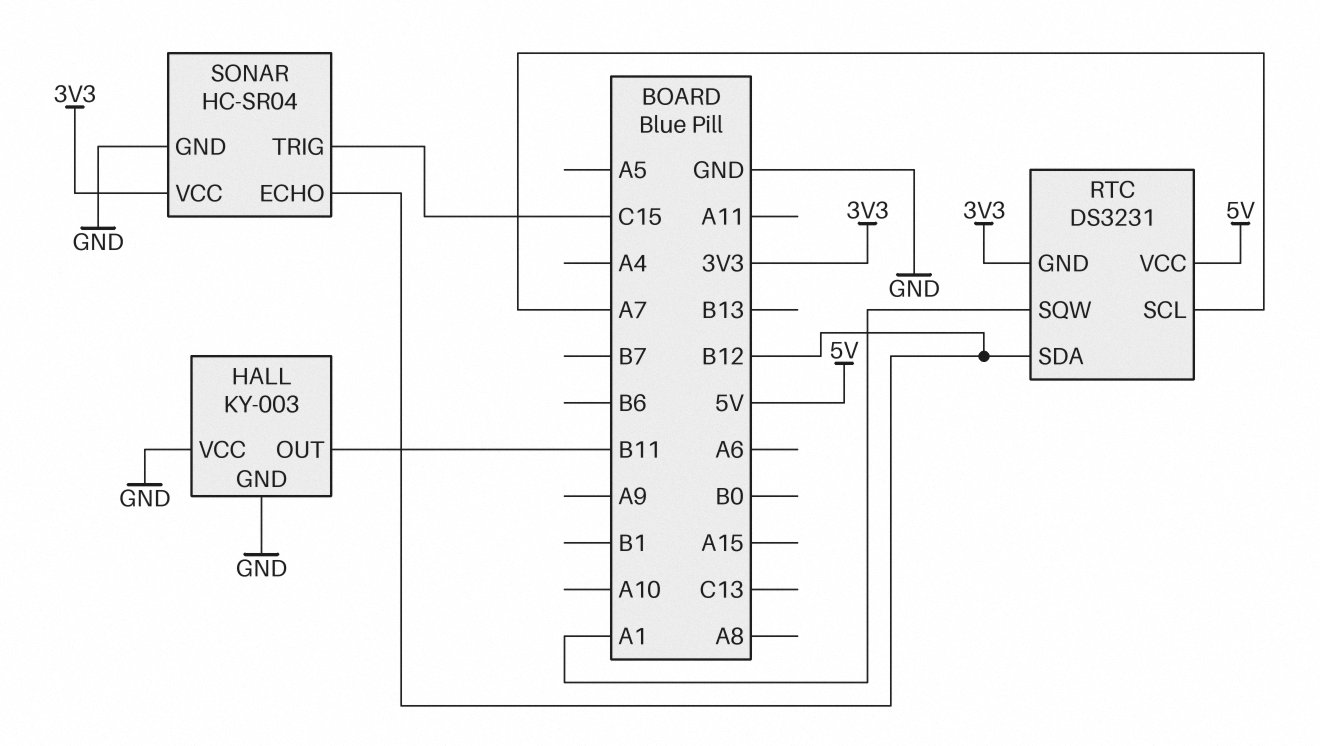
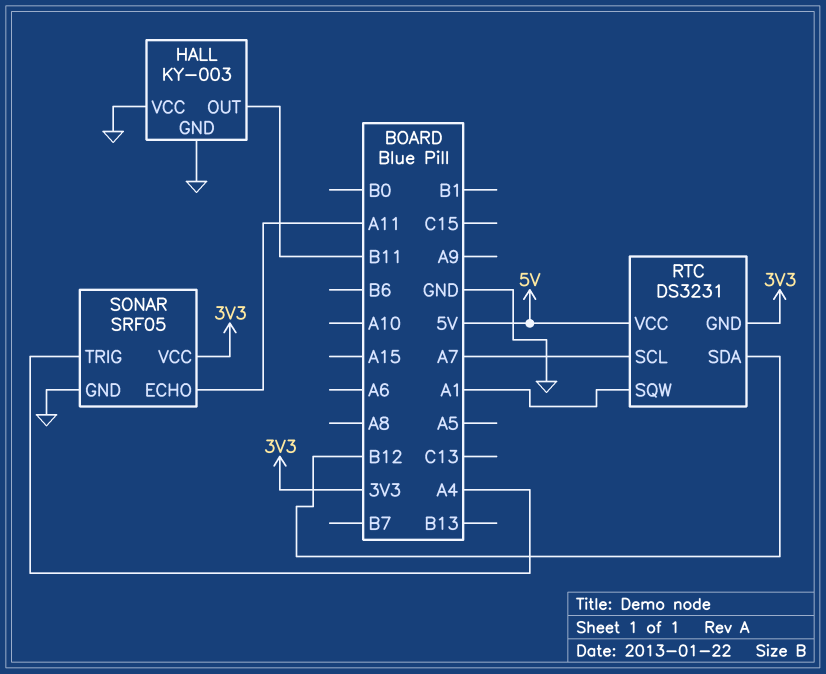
SONAR: HC-SR04 -> SRF05
SONAR pin ECHO: B12 -> A11
SONAR pin TRIG: C15 -> A4

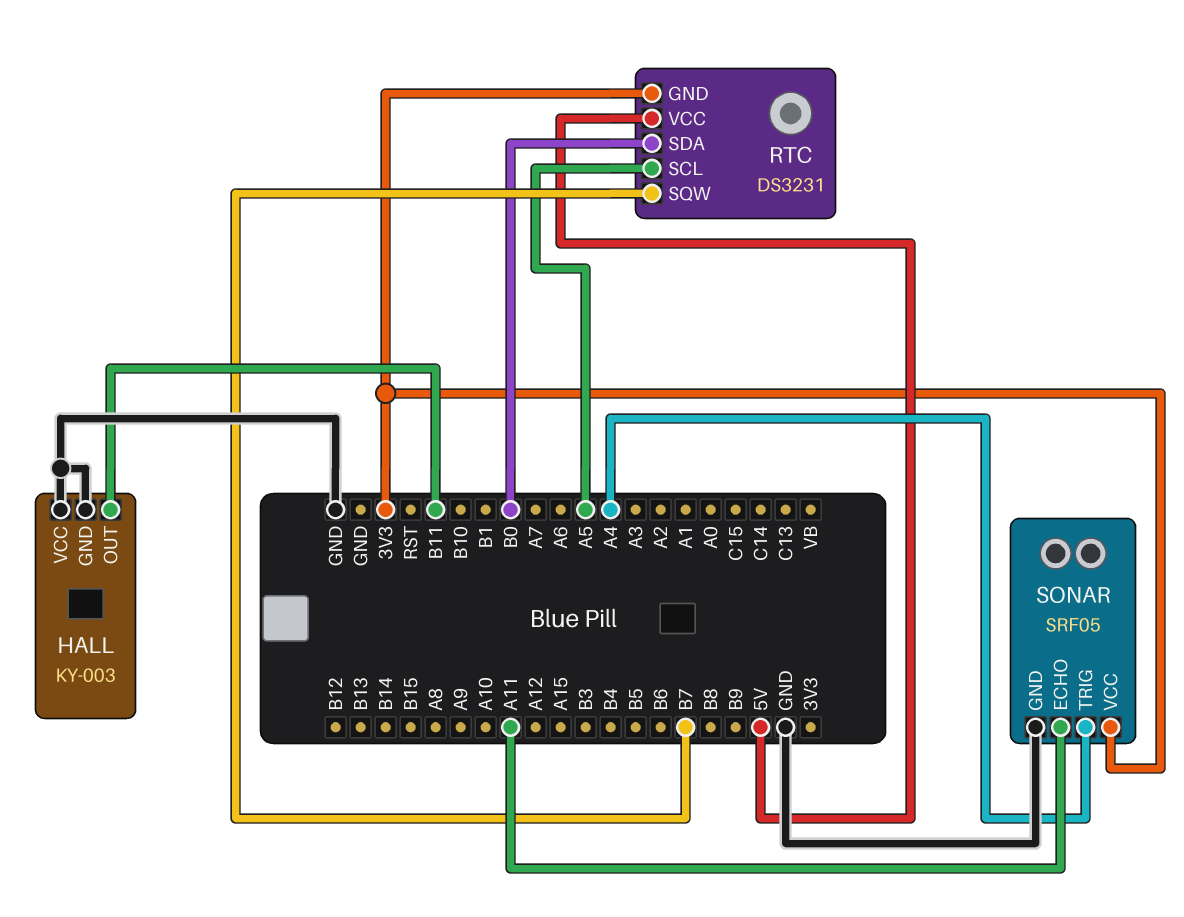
RTC pin SCL: A7 -> A5
RTC pin SDA: B12 -> B0
RTC pin SQW: A1 -> B7

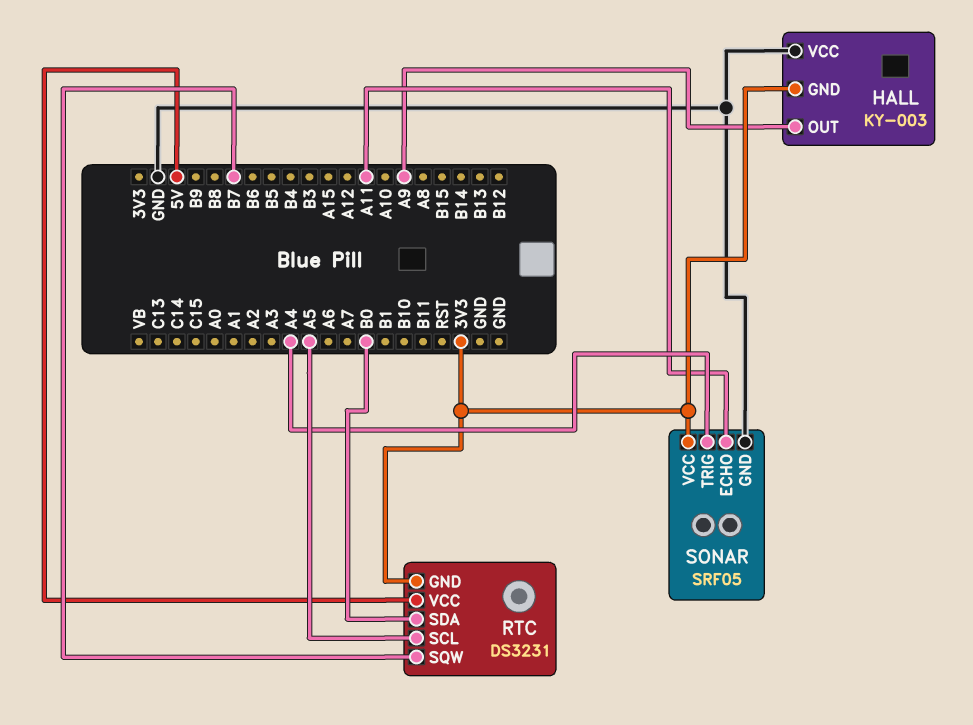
HALL pin GND: GND -> 3V3
HALL pin OUT: B11 -> A9

